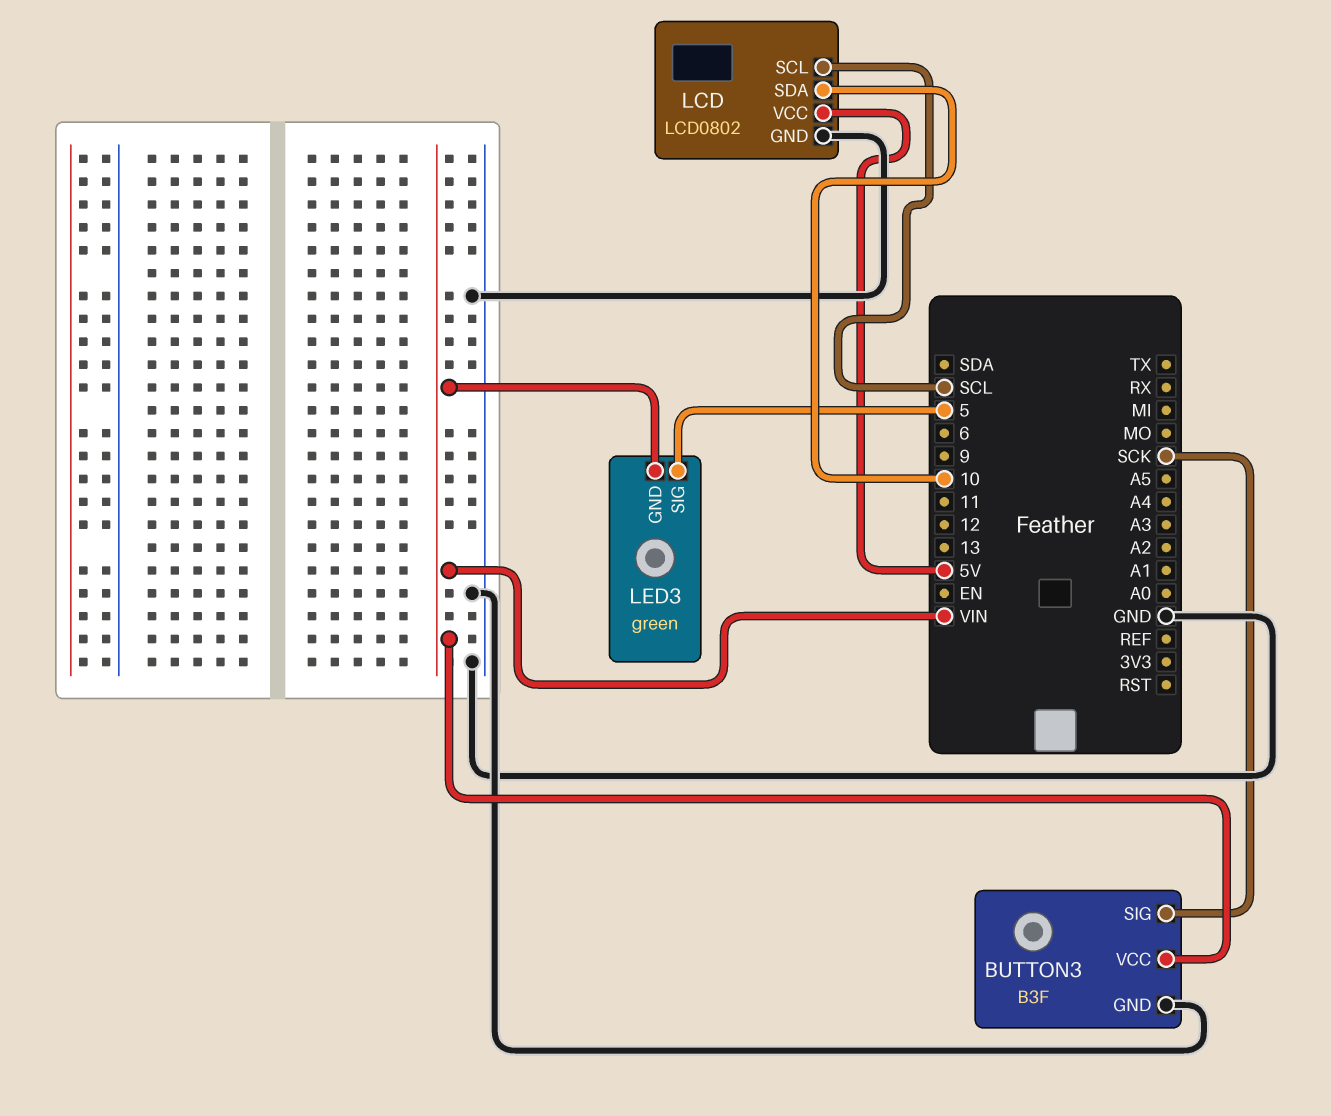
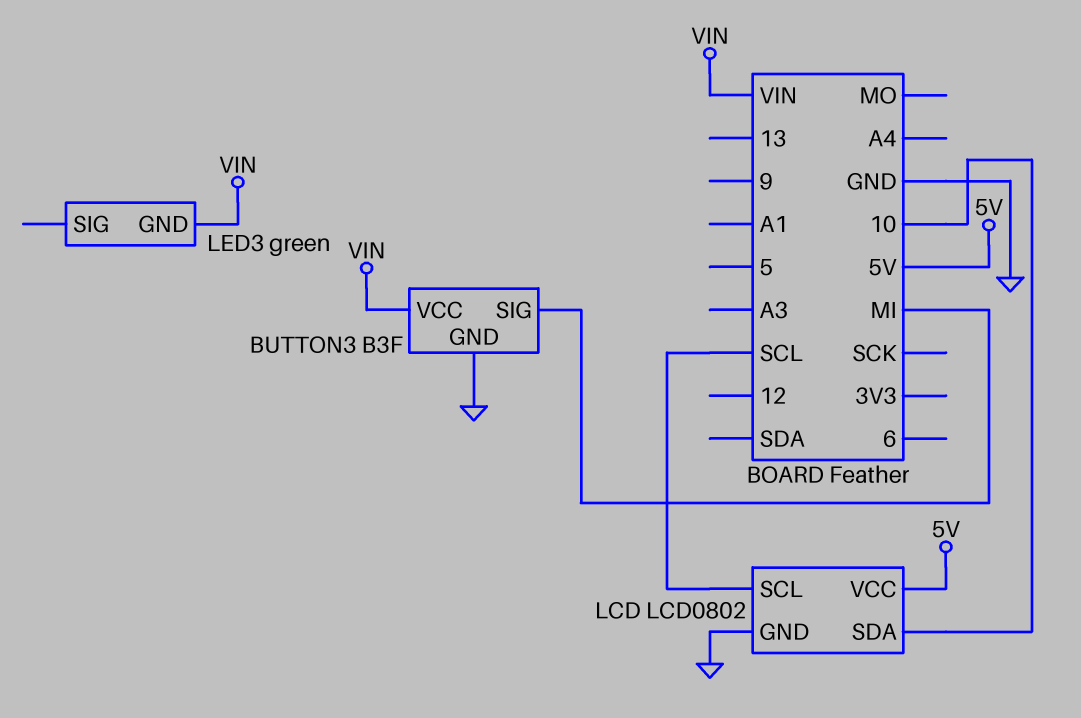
BUTTON3 pin SIG: SCK -> MI
LED3 pin SIG: 5 -> none

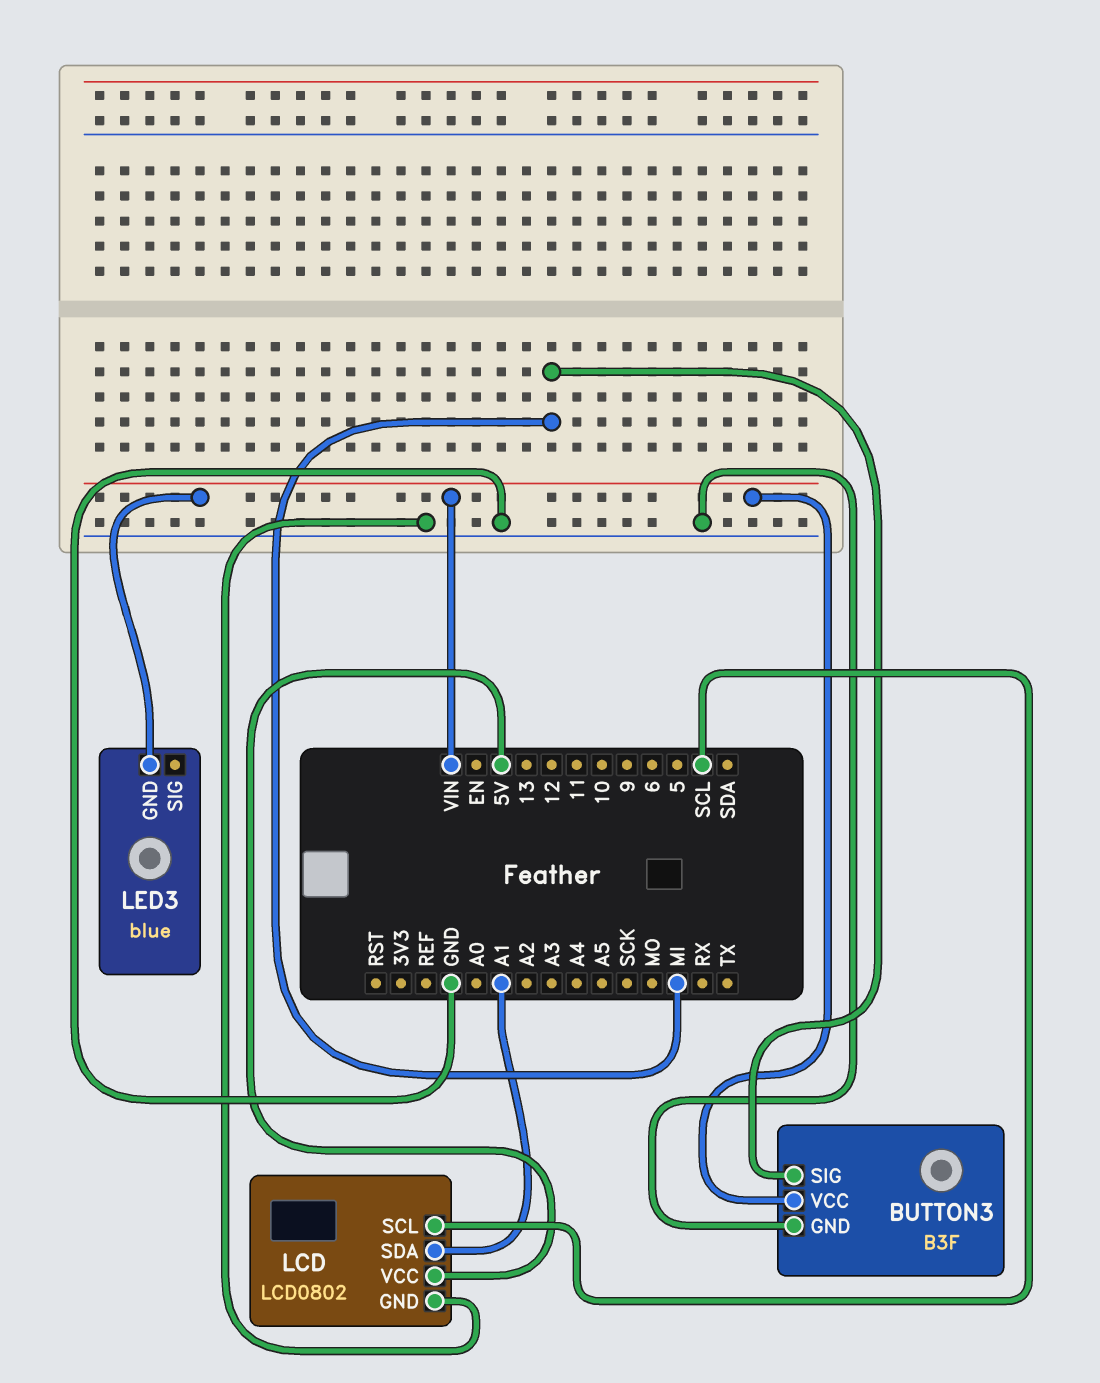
LCD pin SDA: 10 -> A1
LED3: green -> blue

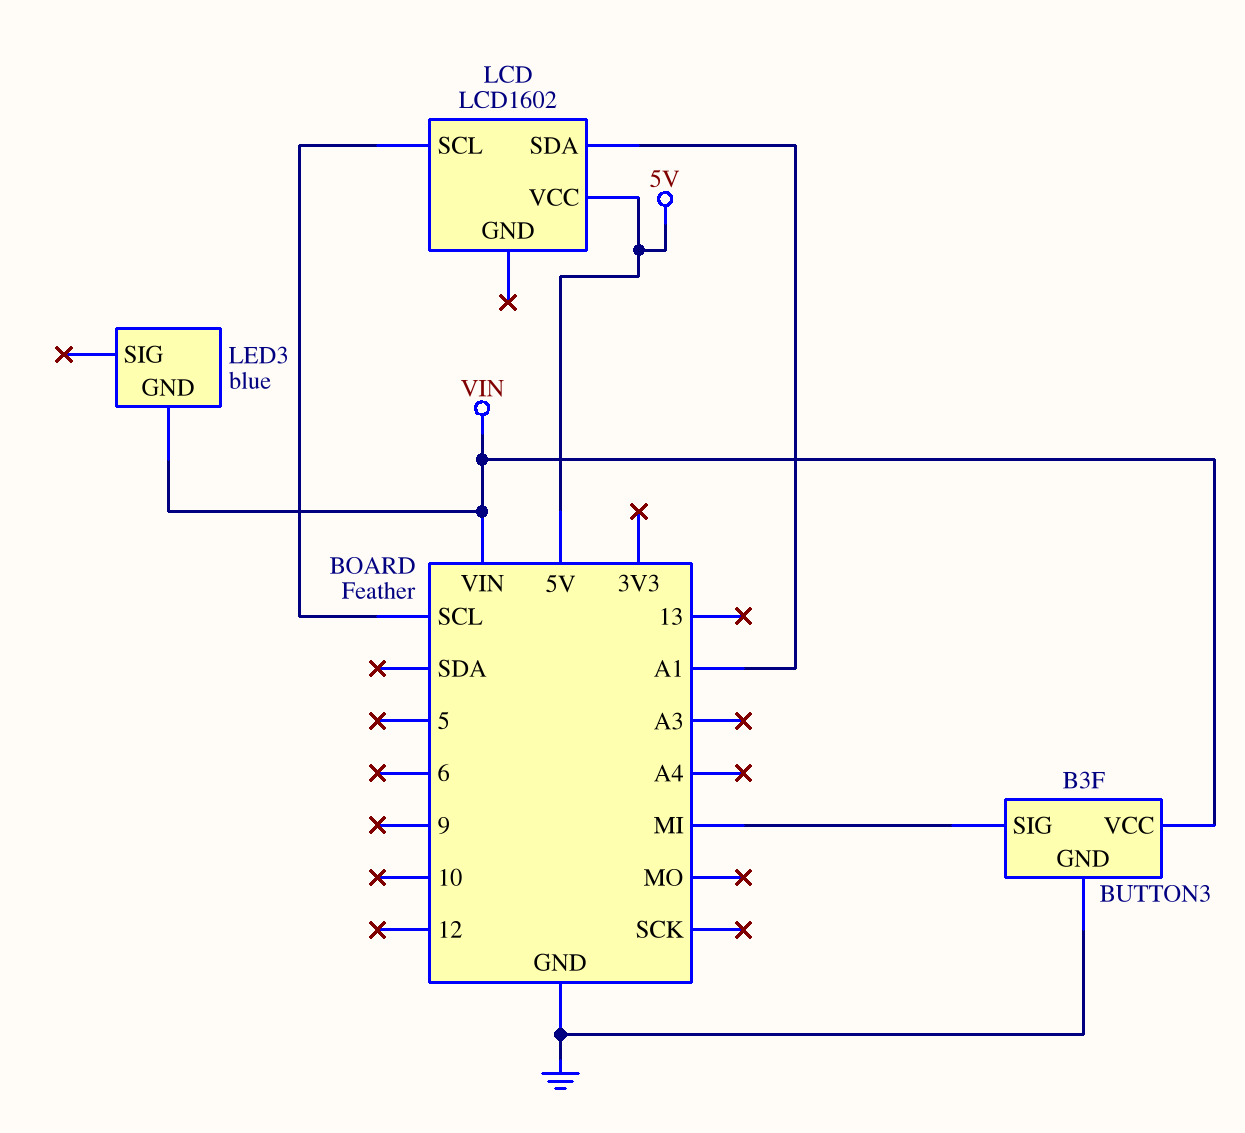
LCD: LCD0802 -> LCD1602
LCD pin GND: GND -> none

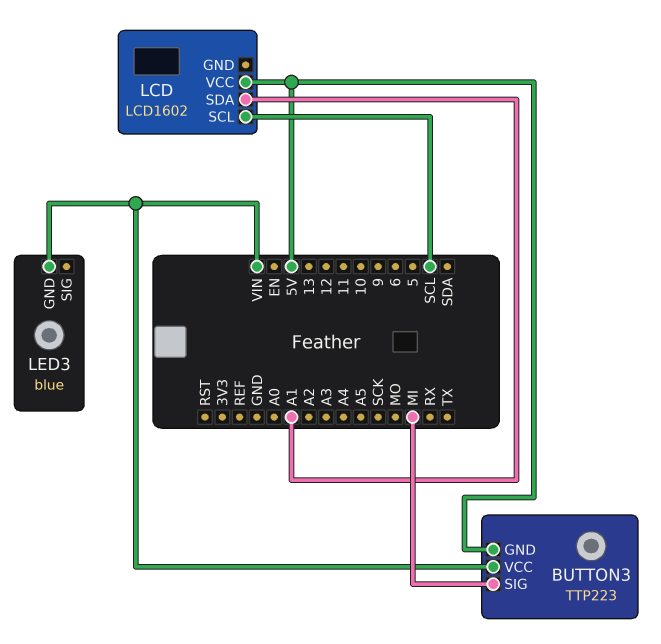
BUTTON3: B3F -> TTP223
BUTTON3 pin GND: GND -> 5V

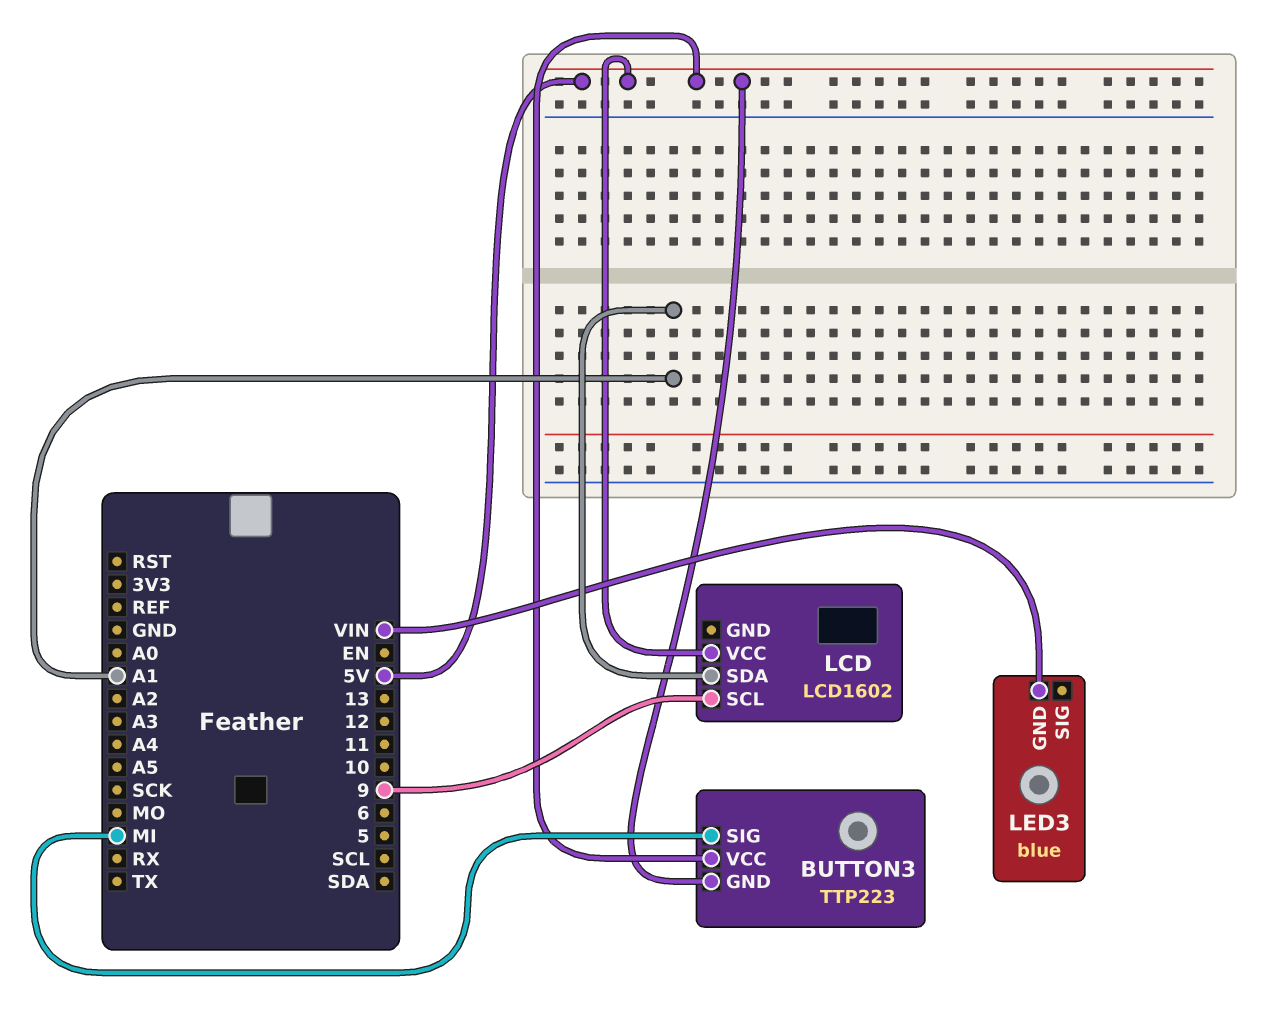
BUTTON3 pin VCC: VIN -> 5V
LCD pin SCL: SCL -> 9

